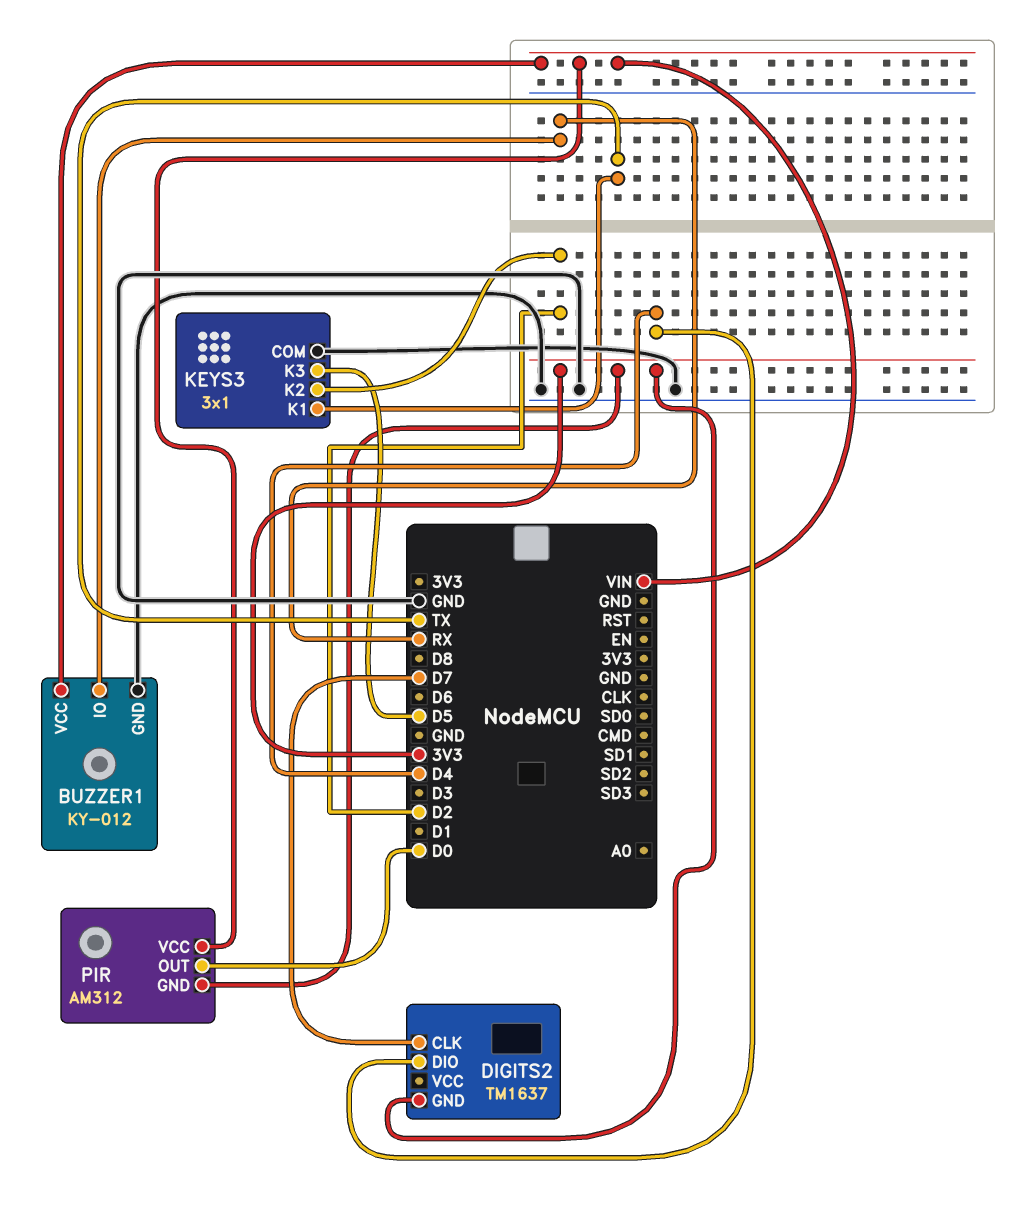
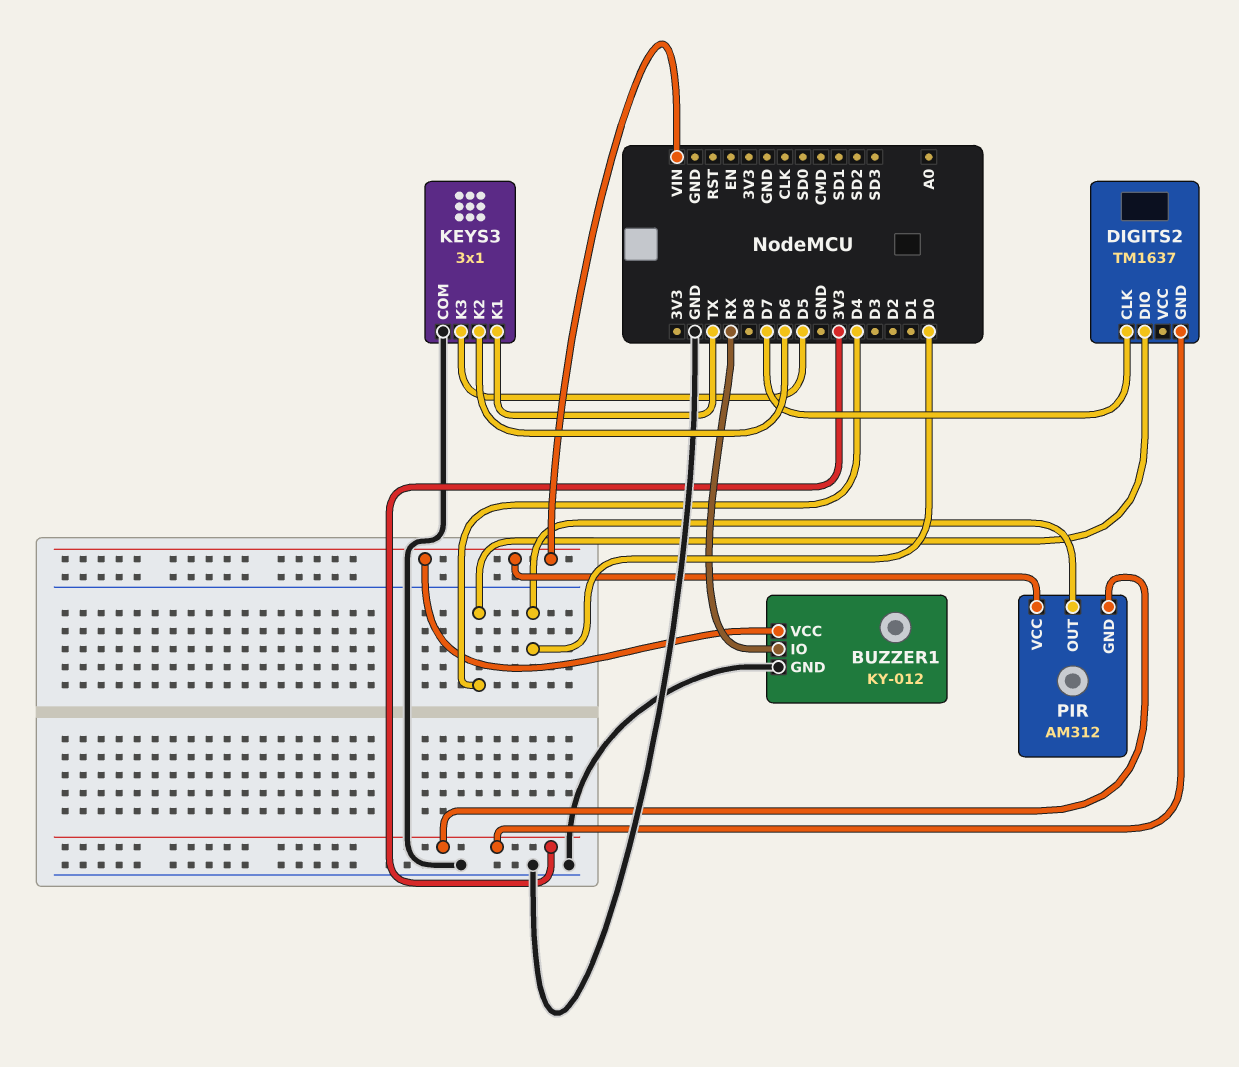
KEYS3 pin K2: D2 -> D6

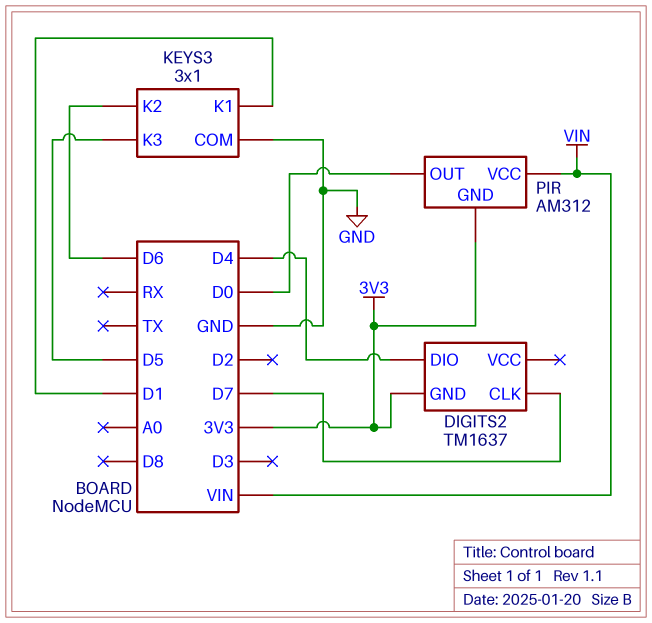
BUZZER1: KY-012 -> none
BUZZER1 pin GND: GND -> none
BUZZER1 pin IO: RX -> none
BUZZER1 pin VCC: VIN -> none
KEYS3 pin K1: TX -> D1

